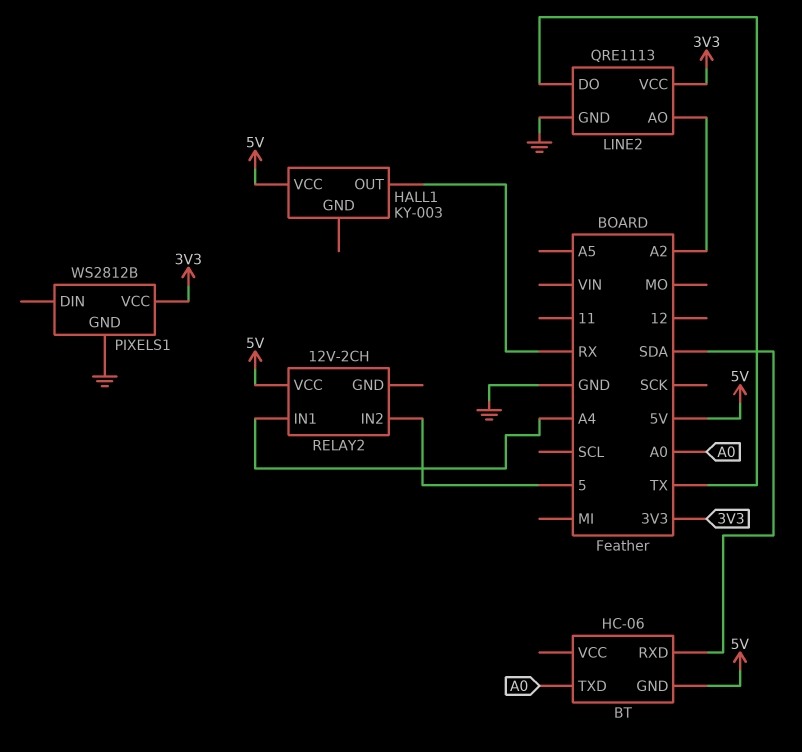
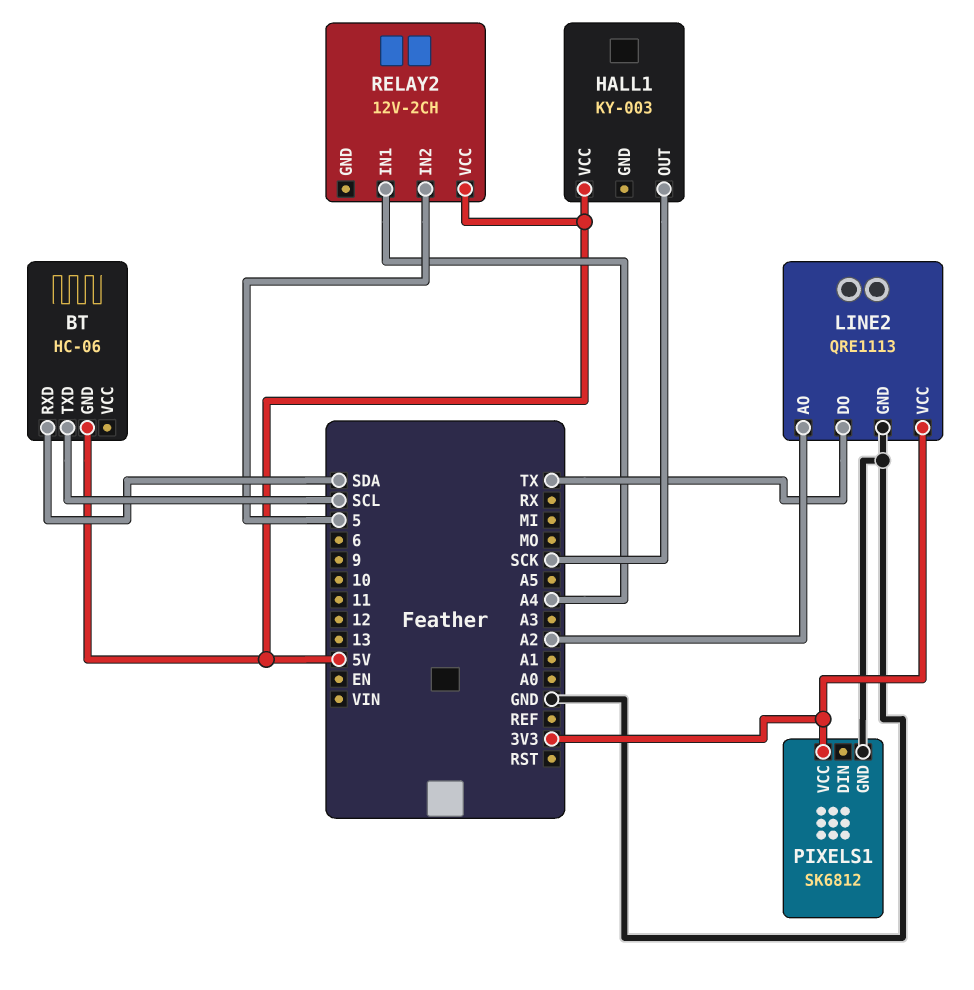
BT pin TXD: A0 -> SCL
HALL1 pin OUT: RX -> SCK
PIXELS1: WS2812B -> SK6812

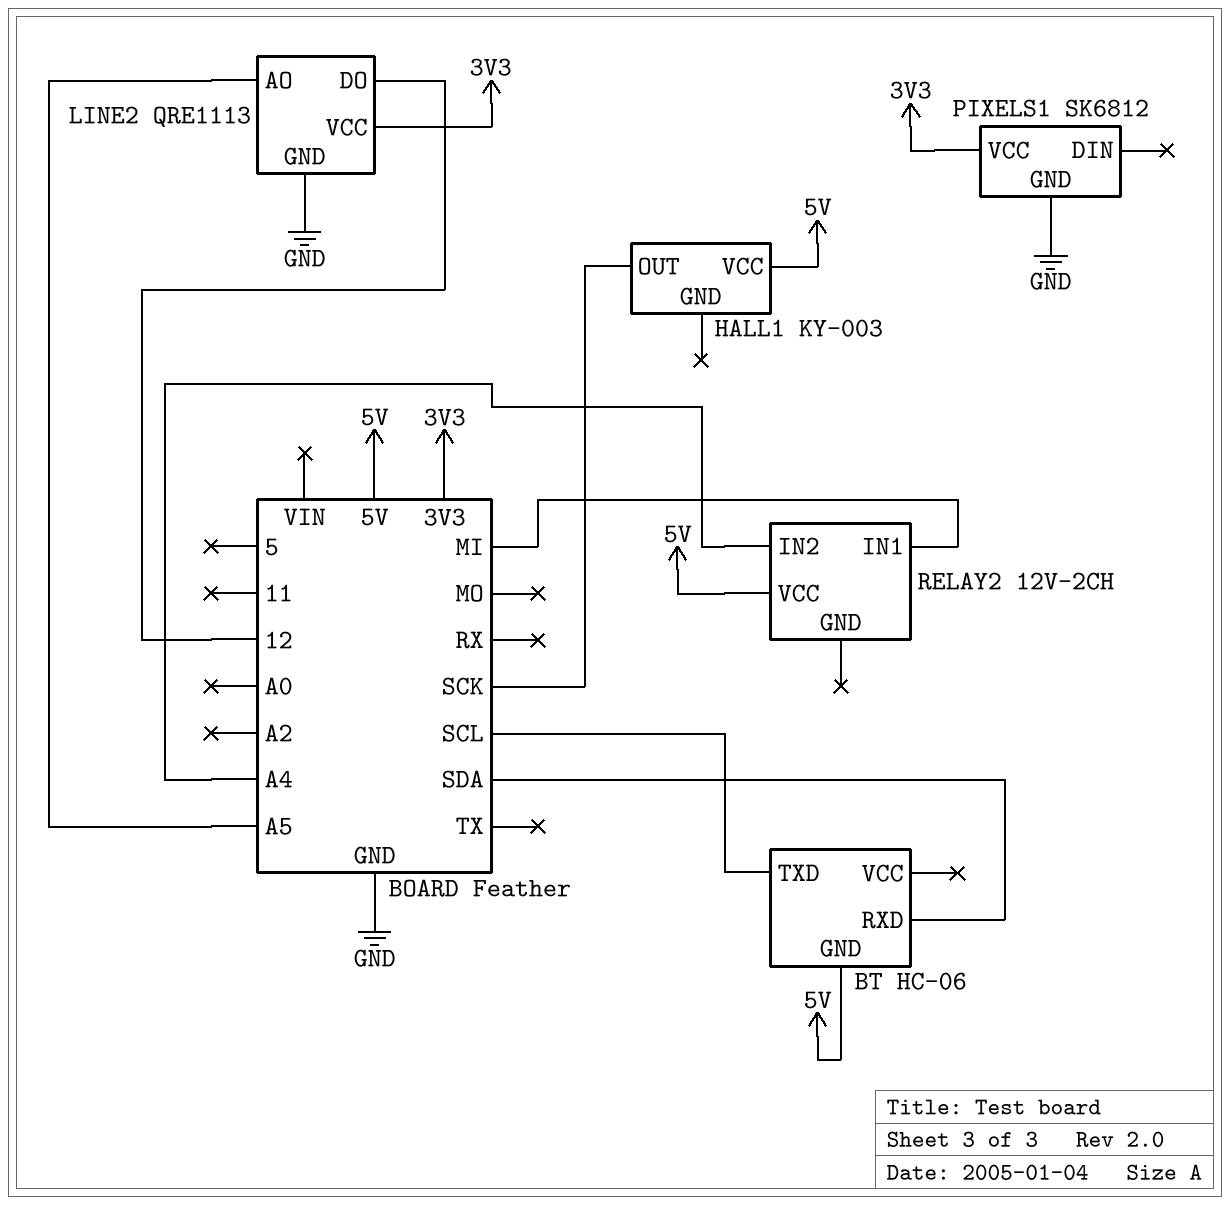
LINE2 pin AO: A2 -> A5
LINE2 pin DO: TX -> 12
RELAY2 pin IN1: A4 -> MI
RELAY2 pin IN2: 5 -> A4

